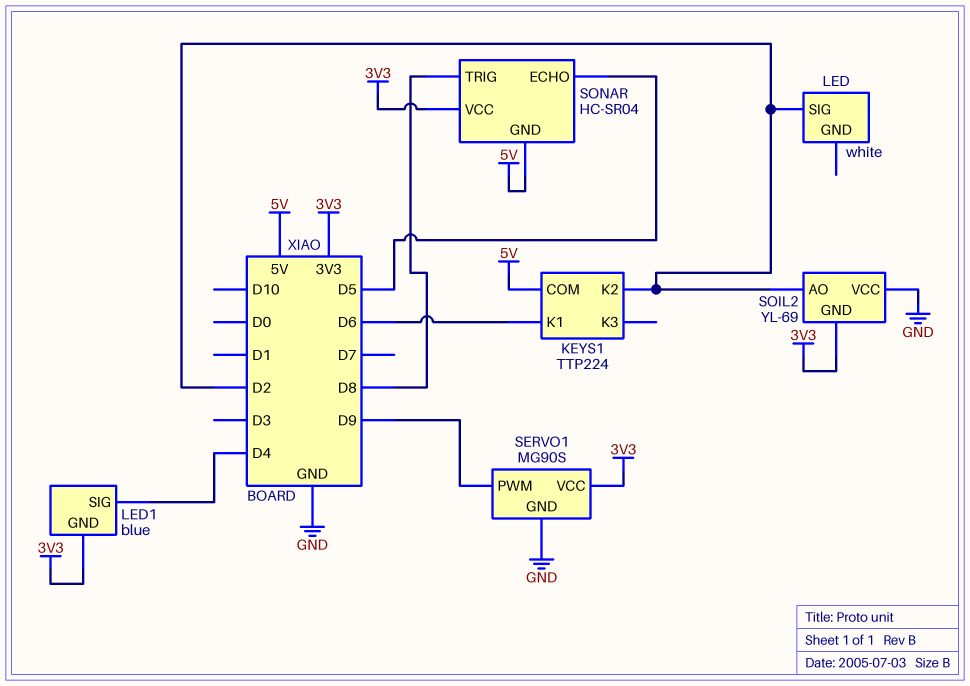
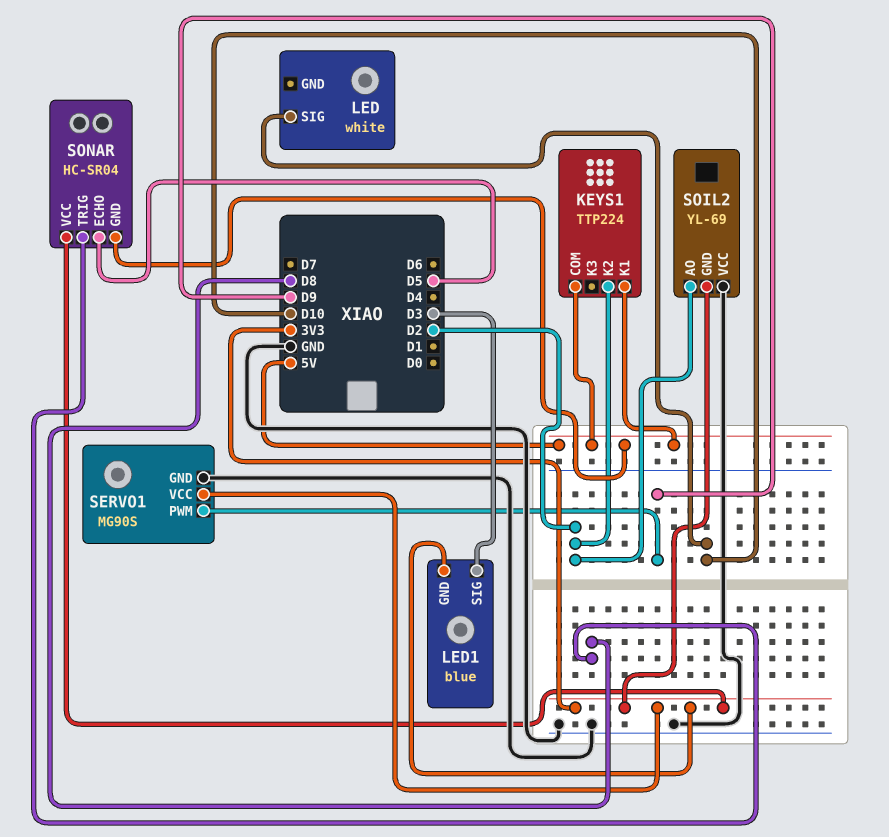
KEYS1 pin K1: D6 -> 5V
LED pin SIG: D2 -> D10
LED1 pin SIG: D4 -> D3

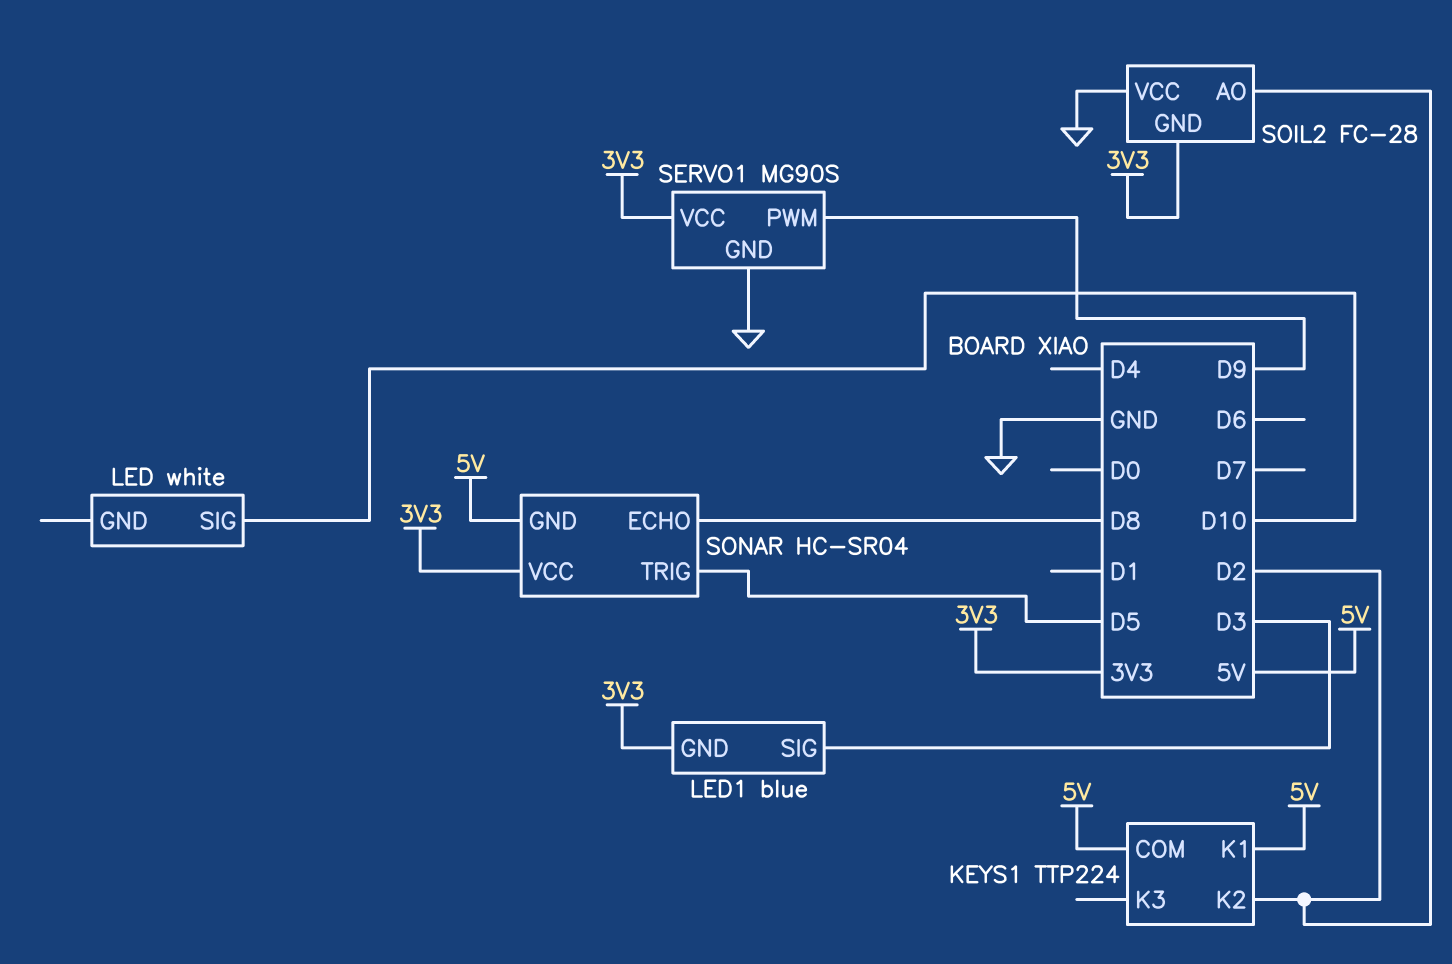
SOIL2: YL-69 -> FC-28
SONAR pin ECHO: D5 -> D8
SONAR pin TRIG: D8 -> D5

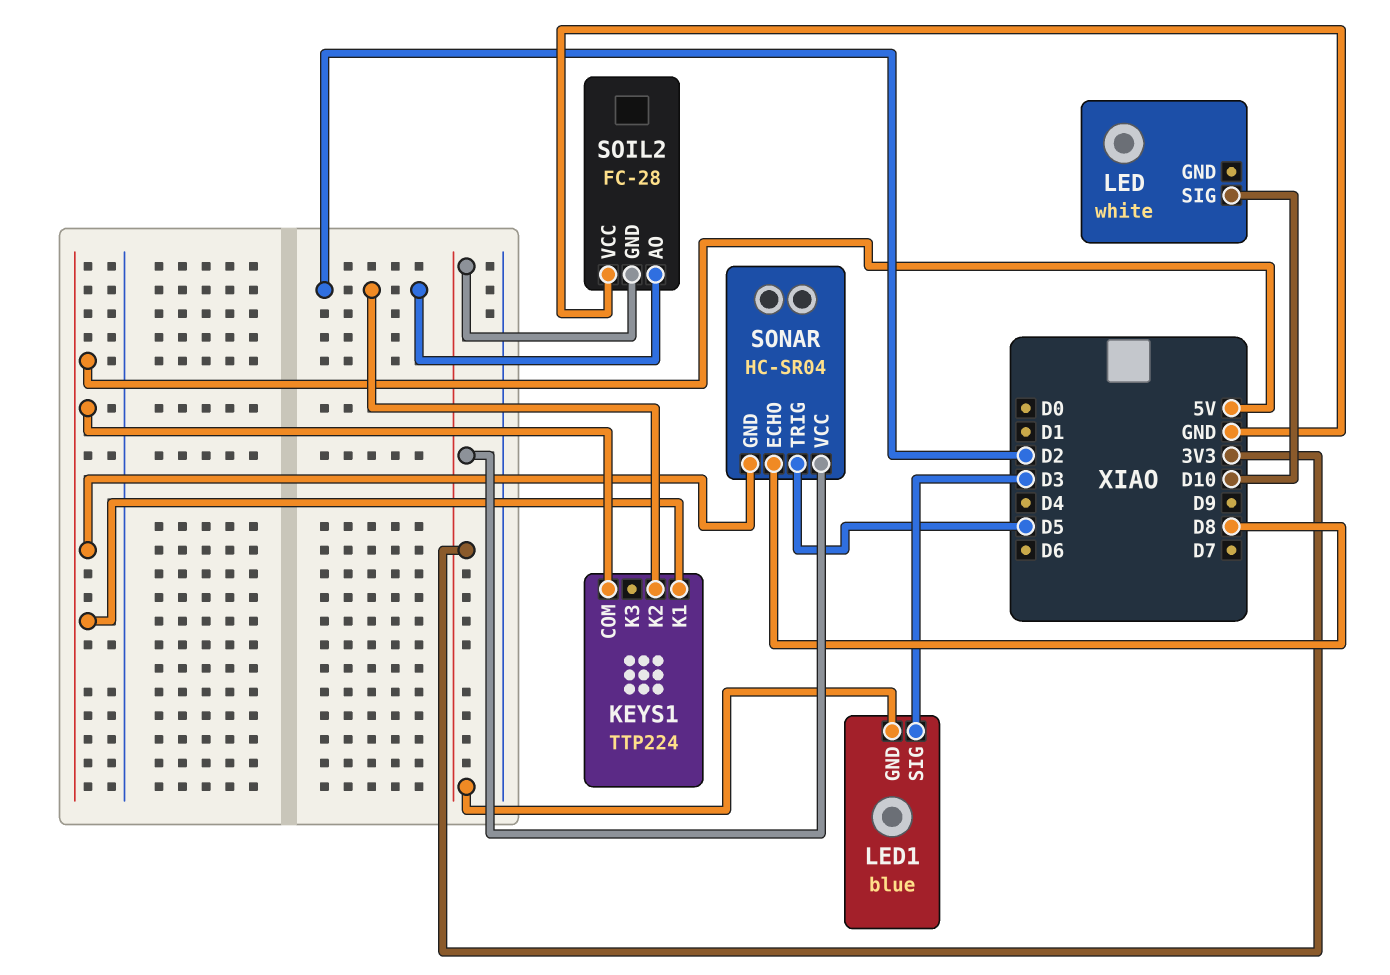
SERVO1: MG90S -> none
SERVO1 pin GND: GND -> none
SERVO1 pin PWM: D9 -> none
SERVO1 pin VCC: 3V3 -> none

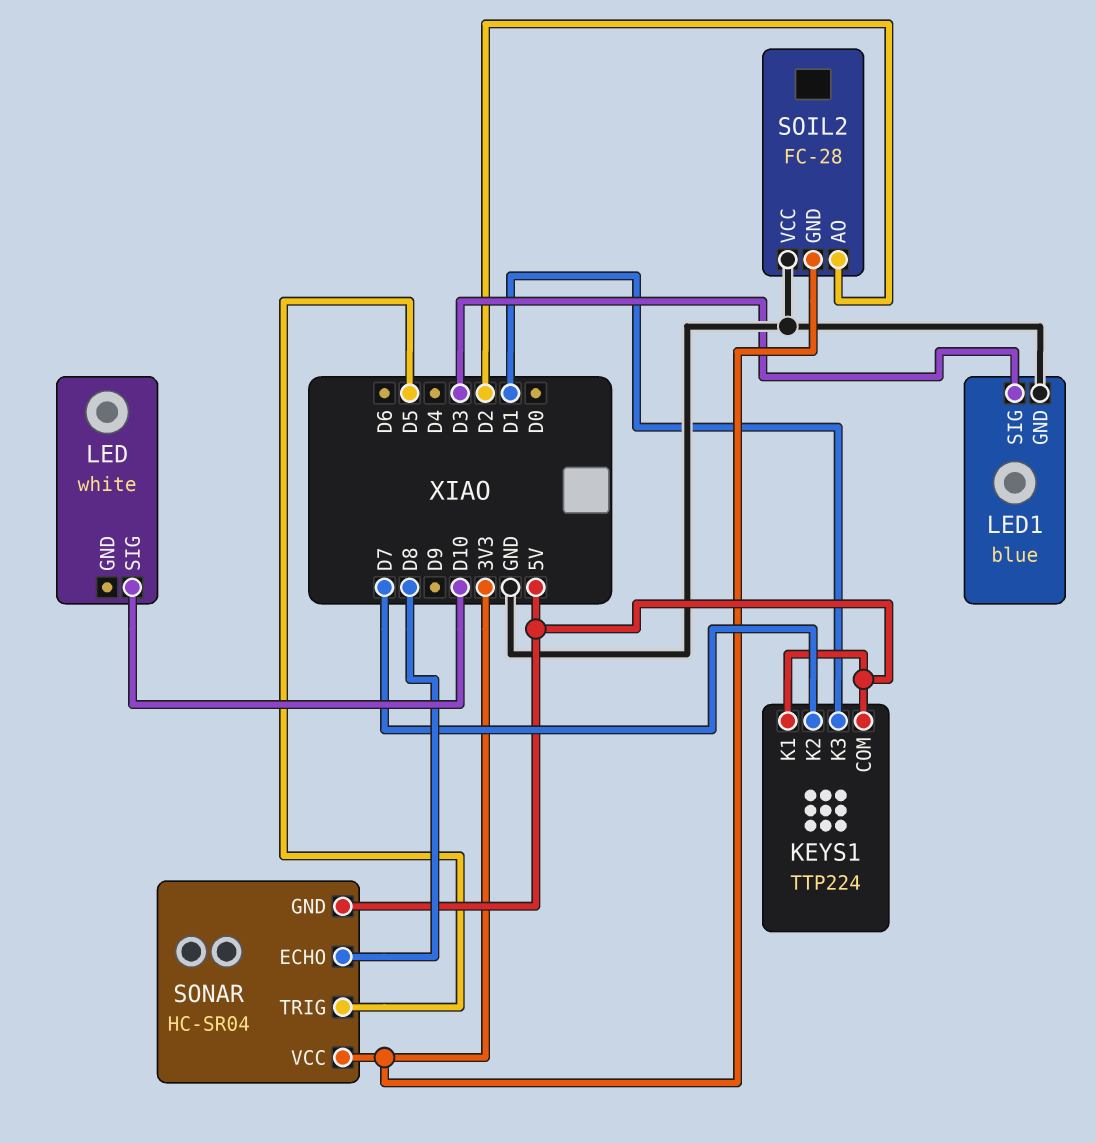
KEYS1 pin K2: D2 -> D7
KEYS1 pin K3: none -> D1
LED1 pin GND: 3V3 -> GND

